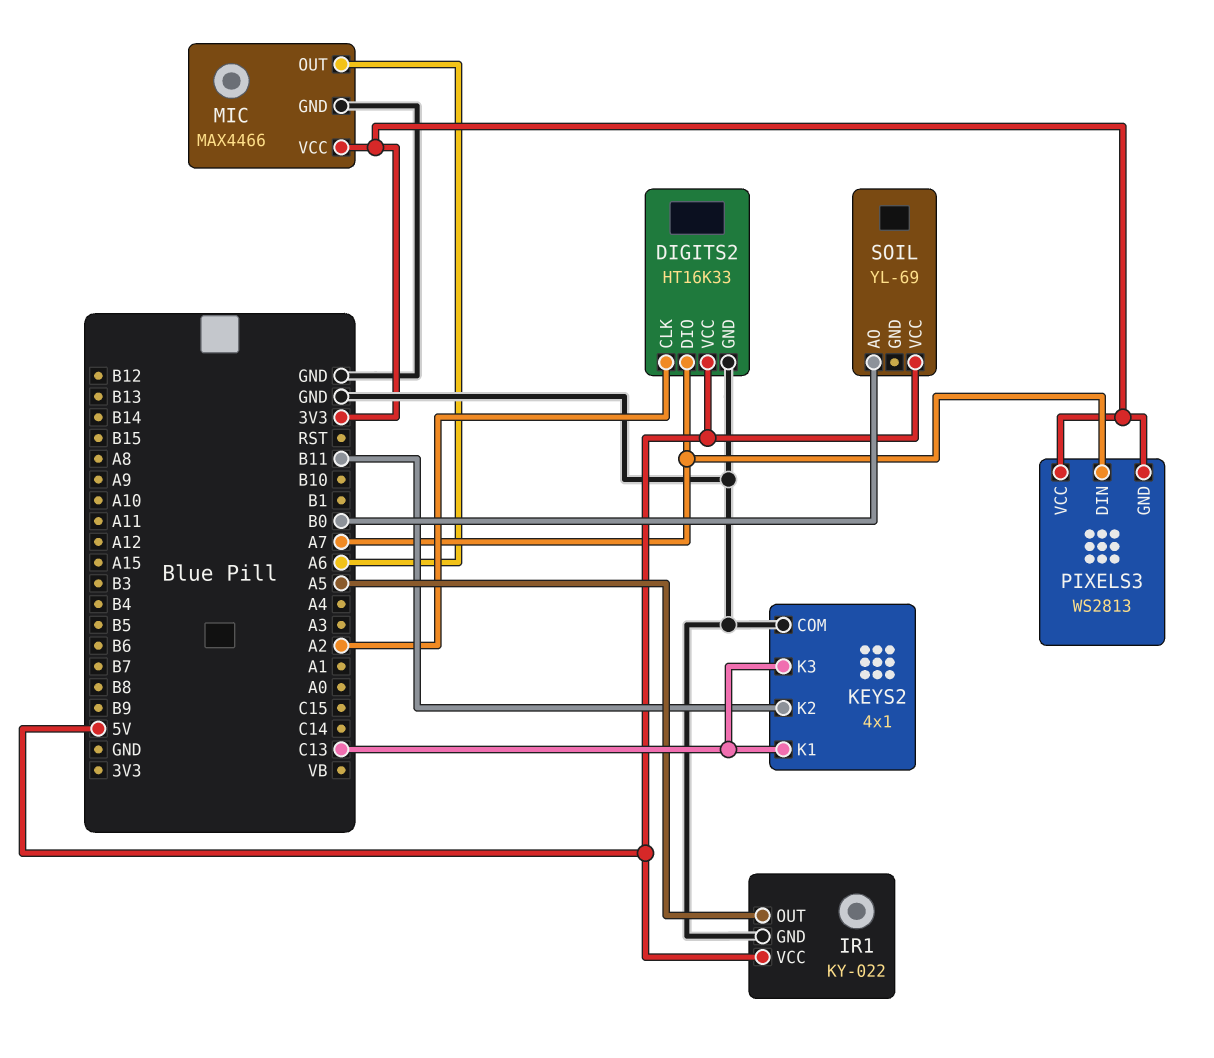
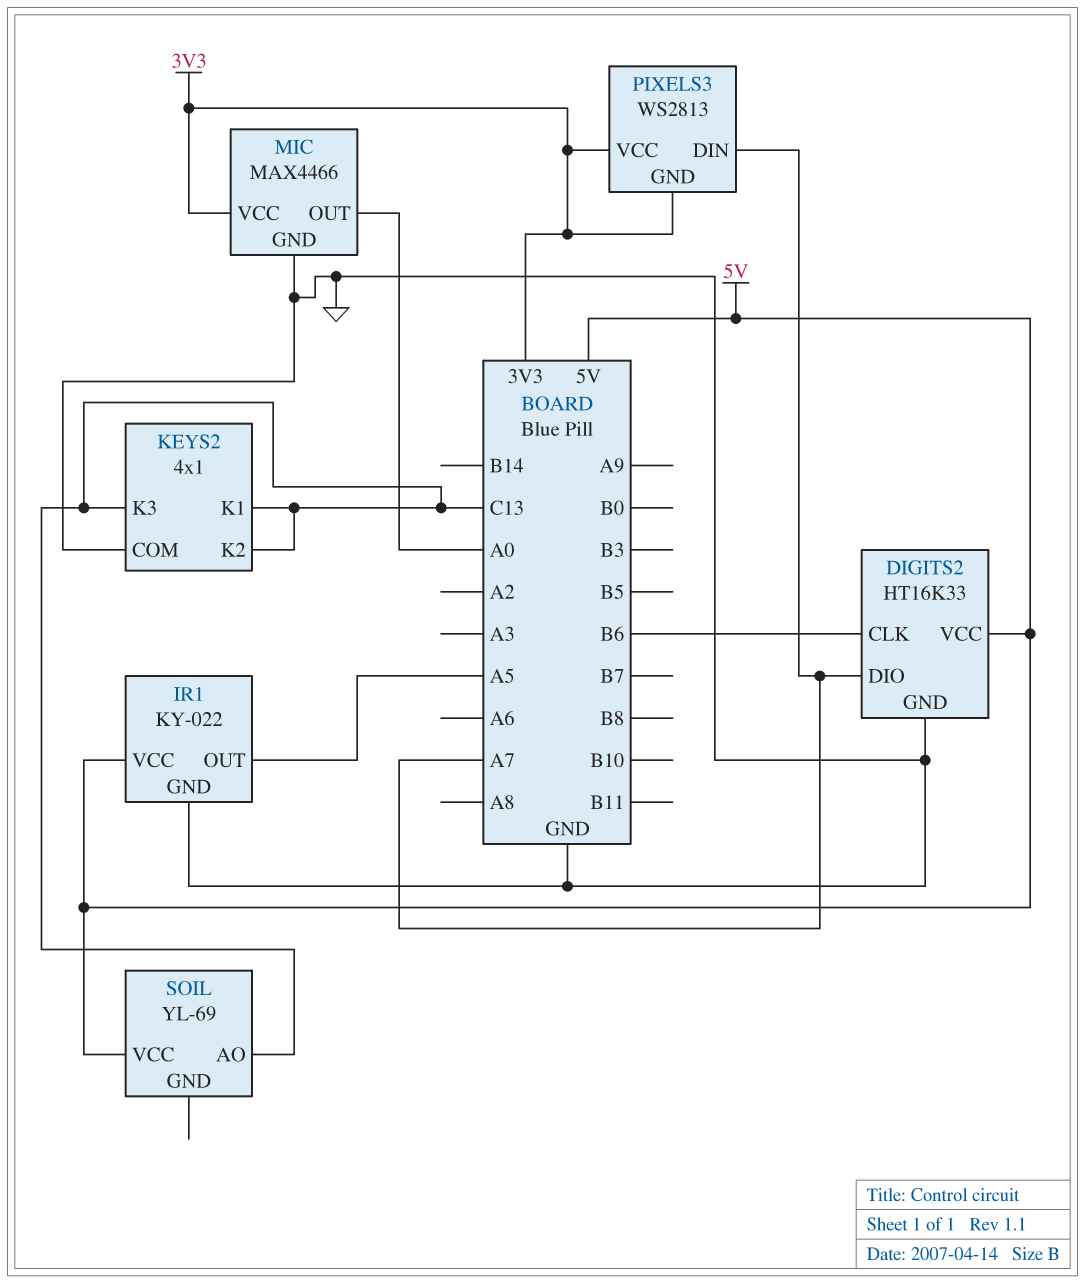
DIGITS2 pin CLK: A2 -> B6
KEYS2 pin K2: B11 -> C13
MIC pin OUT: A6 -> A0
SOIL pin AO: B0 -> C13

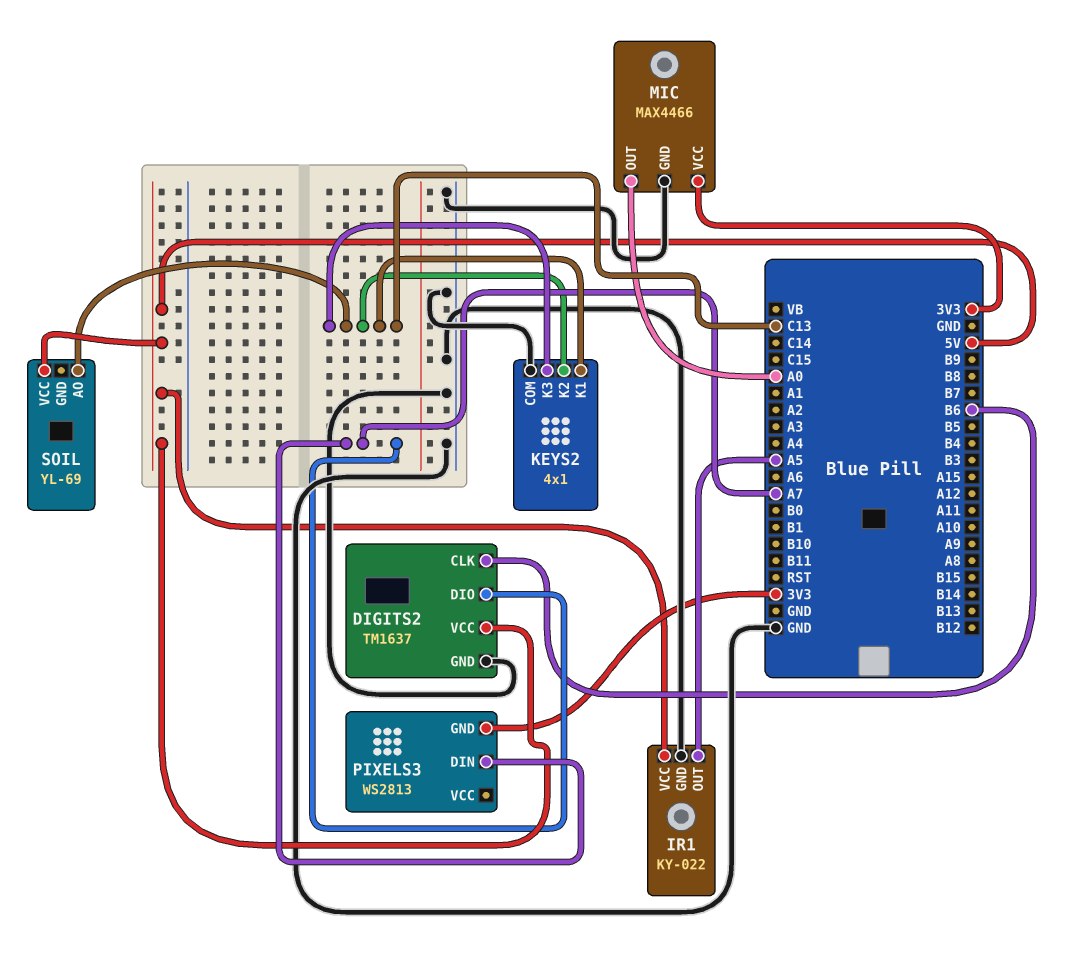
DIGITS2: HT16K33 -> TM1637
PIXELS3 pin VCC: 3V3 -> none

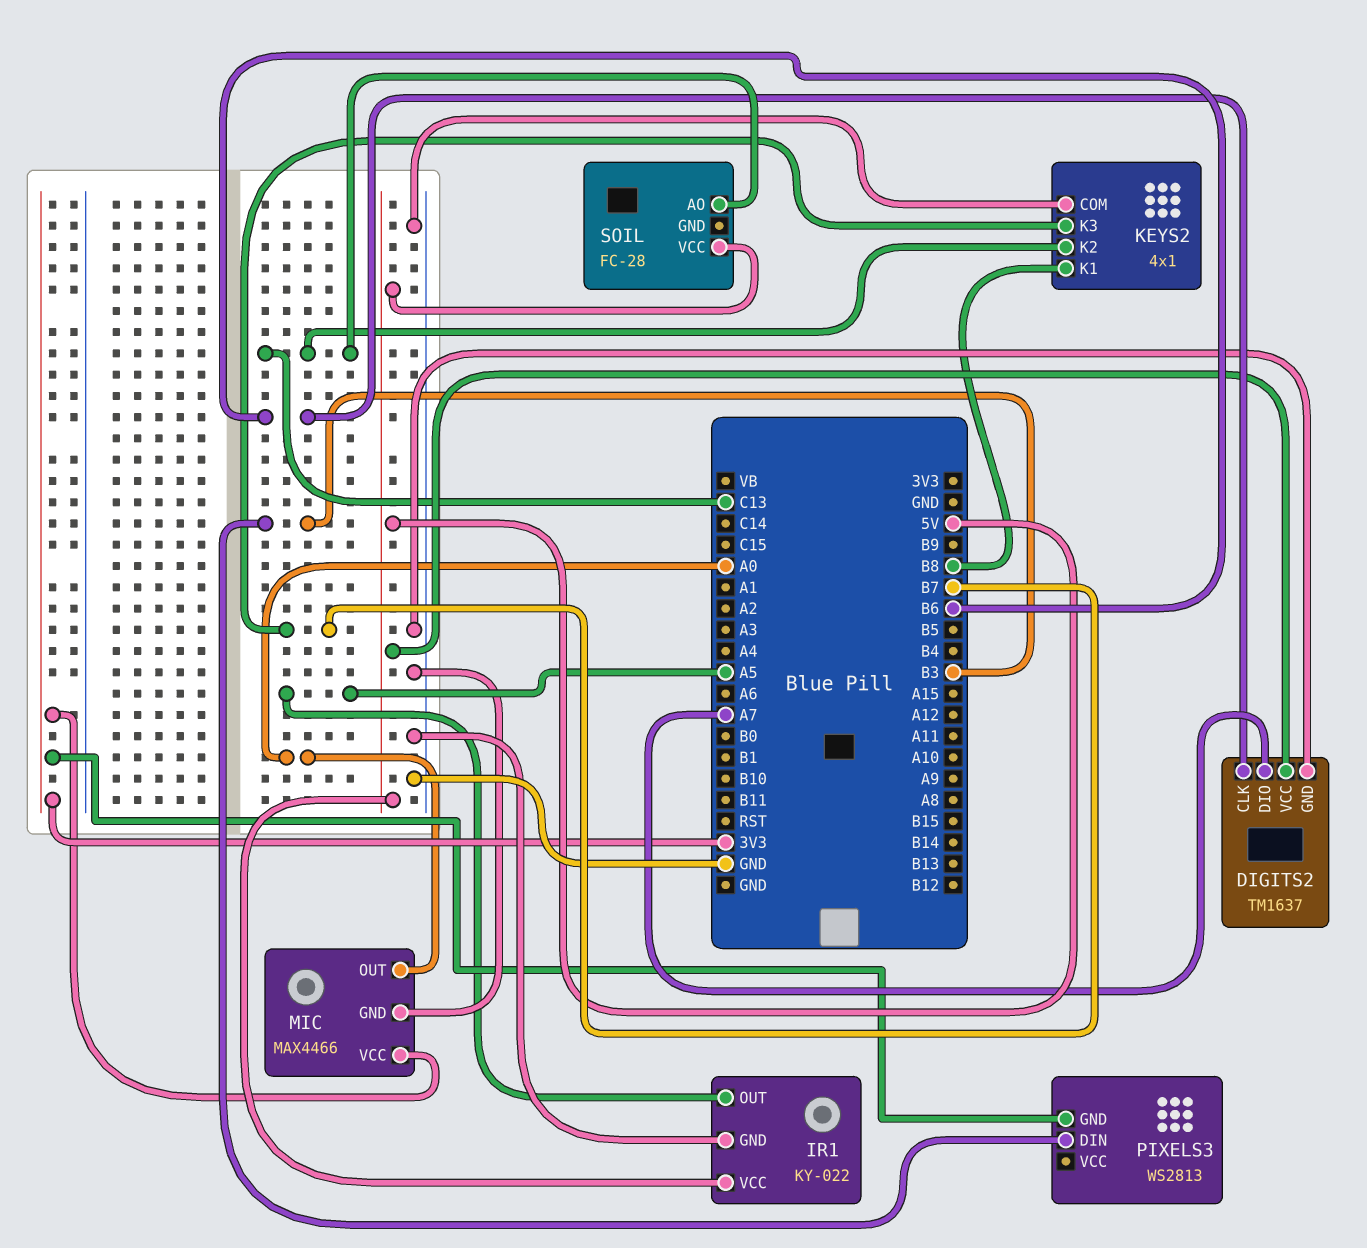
KEYS2 pin K1: C13 -> B8
KEYS2 pin K3: C13 -> B7
PIXELS3 pin DIN: A7 -> B3
SOIL: YL-69 -> FC-28

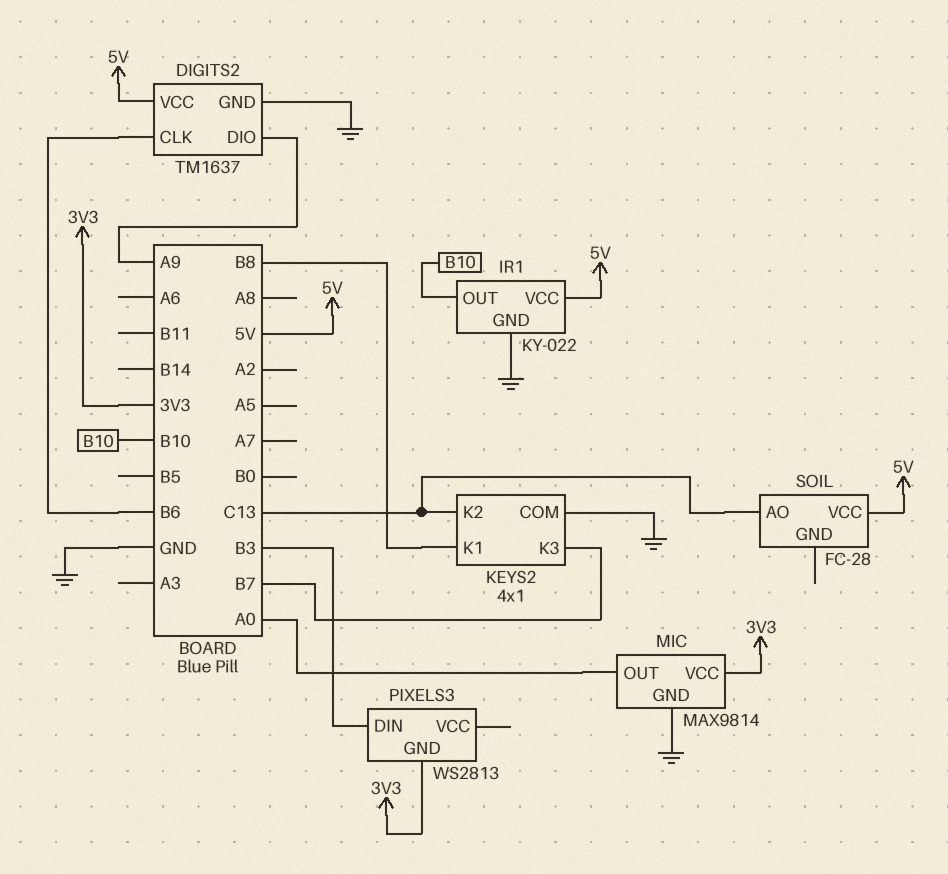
DIGITS2 pin DIO: A7 -> A9
IR1 pin OUT: A5 -> B10
MIC: MAX4466 -> MAX9814

